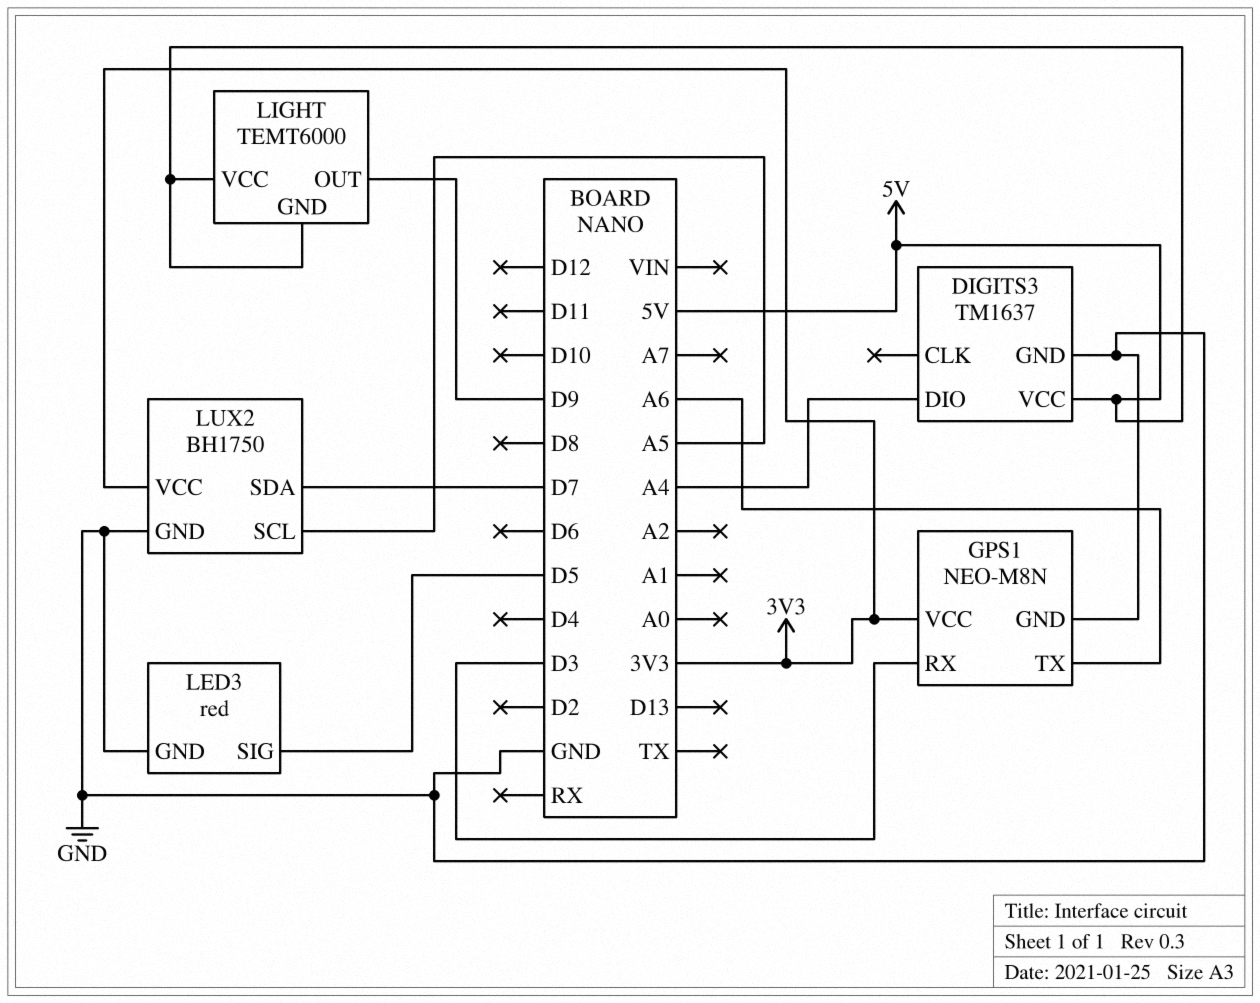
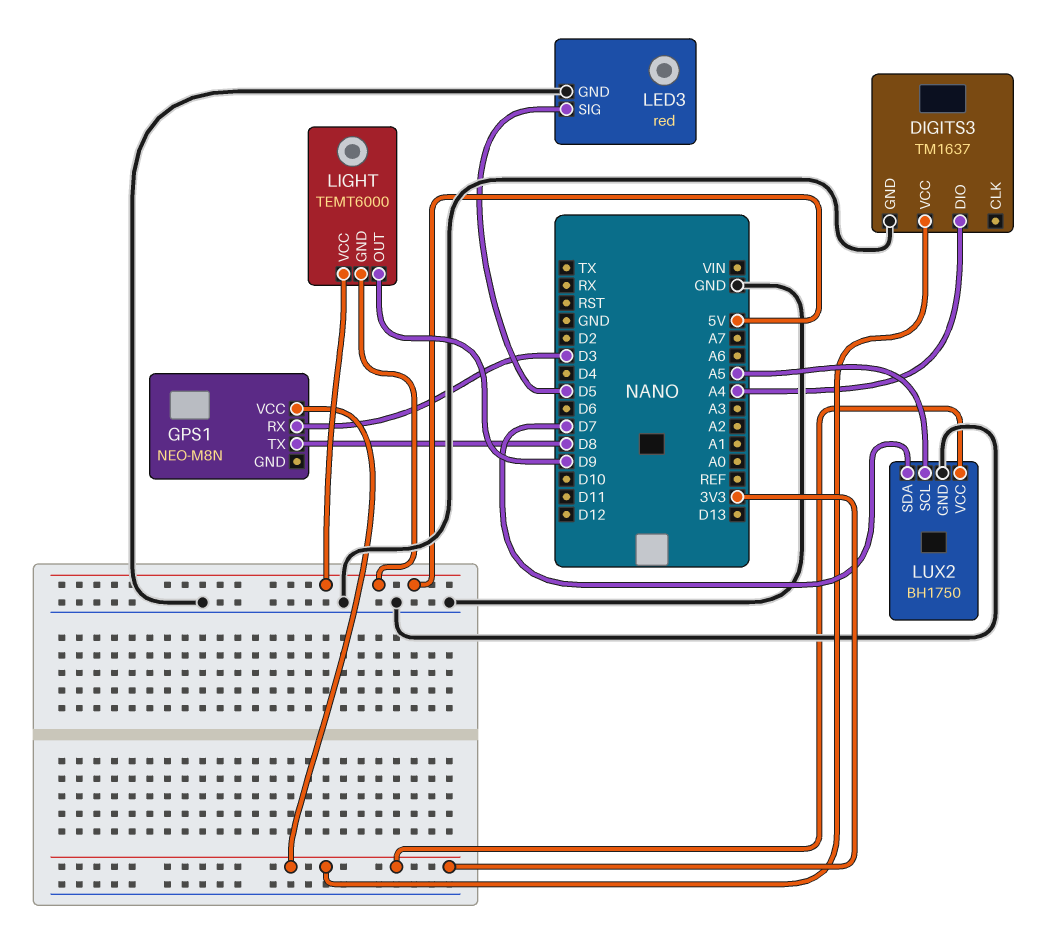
DIGITS3 pin VCC: 5V -> 3V3
GPS1 pin GND: GND -> none
GPS1 pin TX: A6 -> D8

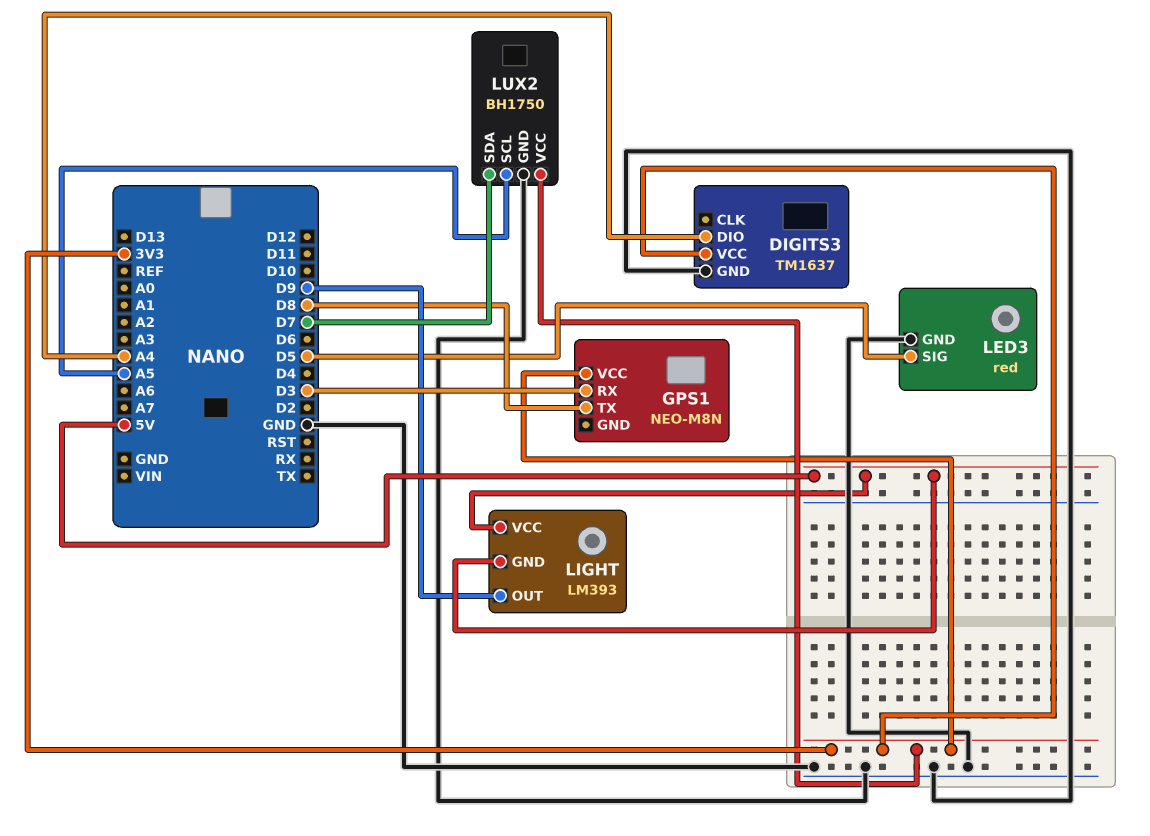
LIGHT: TEMT6000 -> LM393

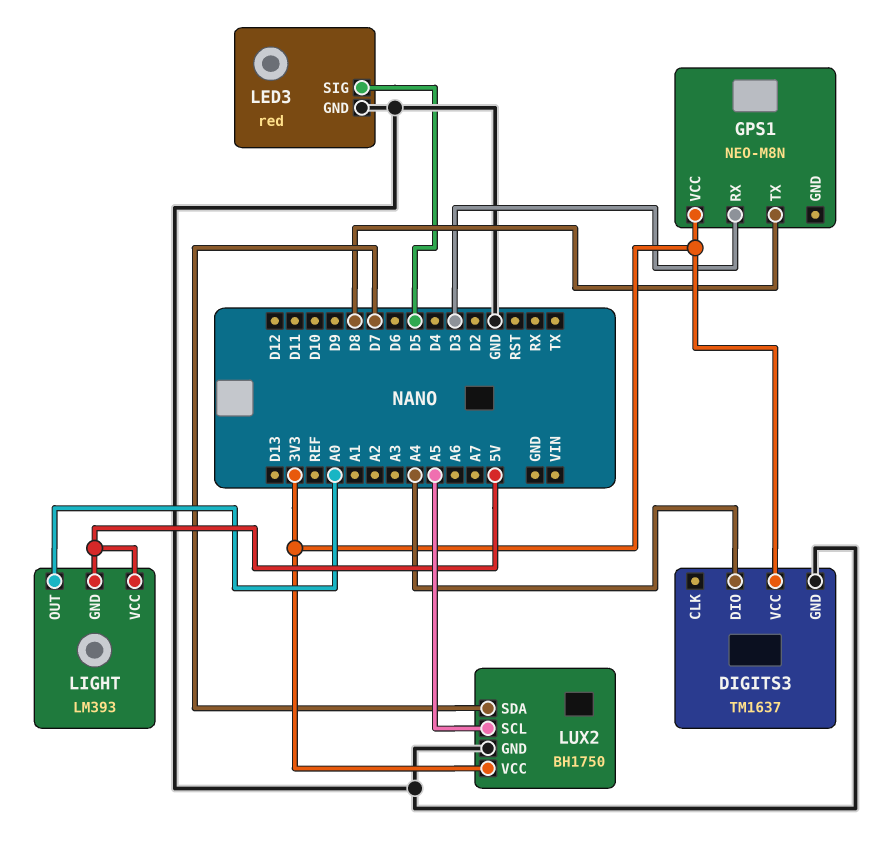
LIGHT pin OUT: D9 -> A0

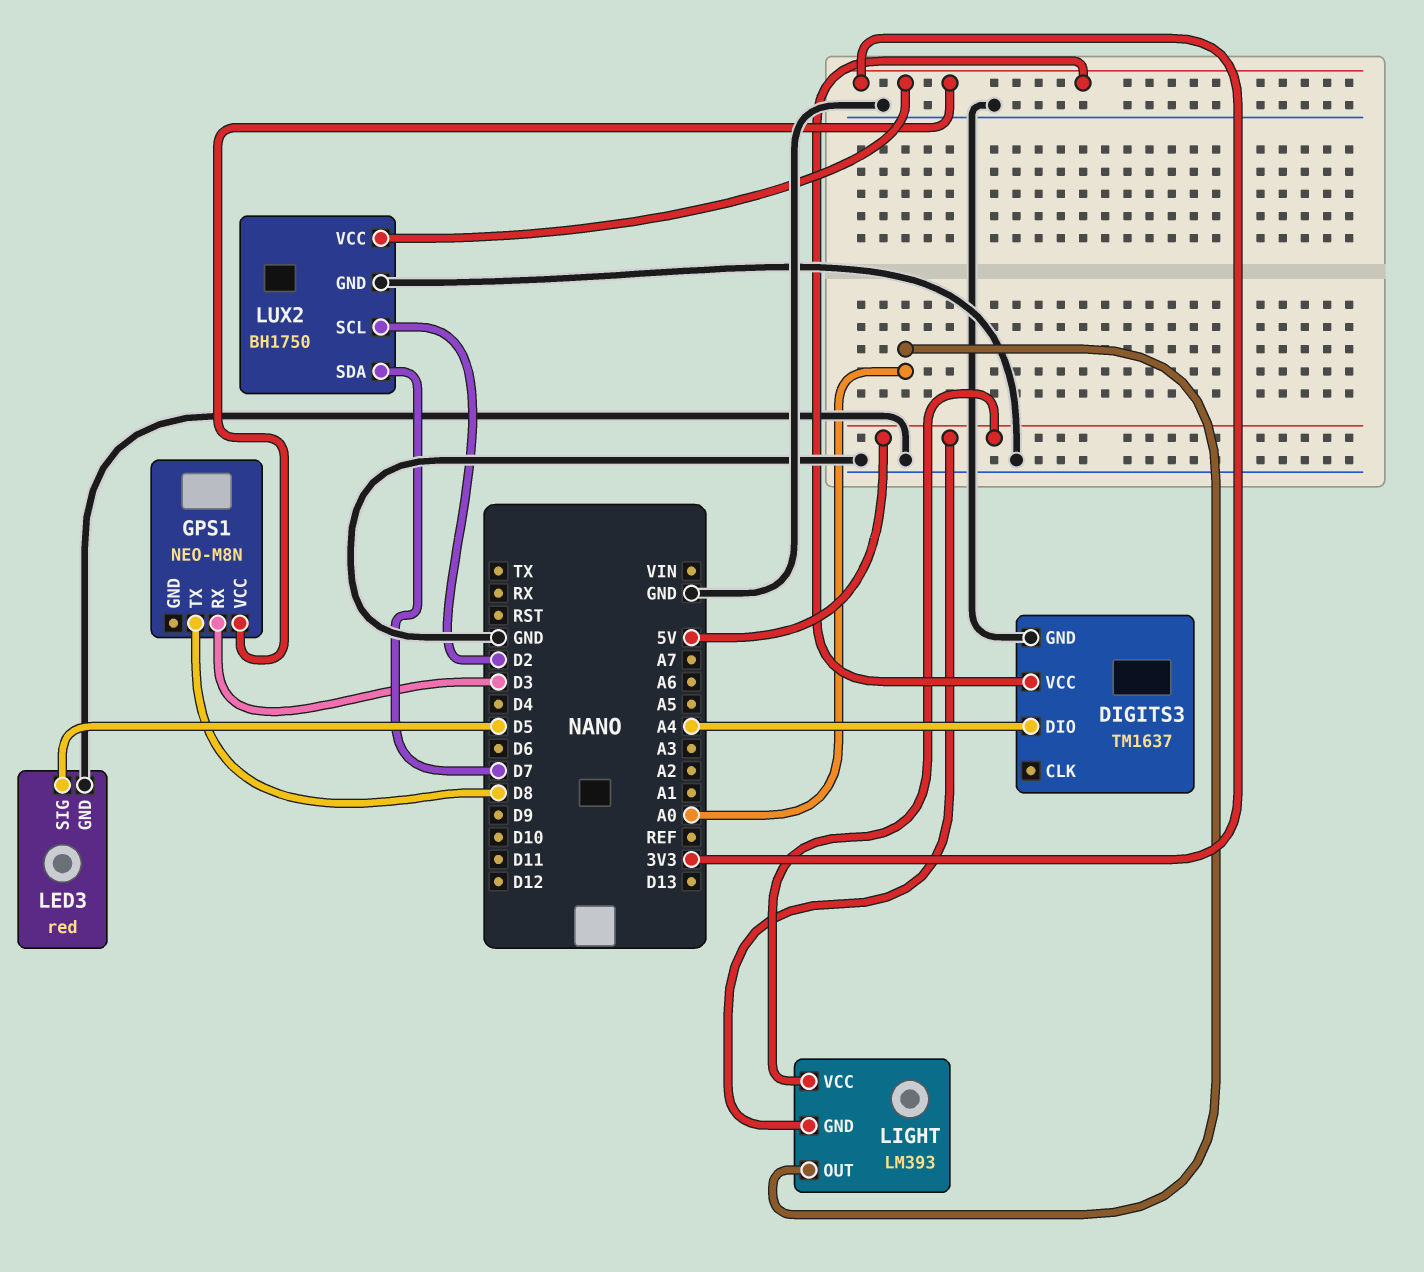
LUX2 pin SCL: A5 -> D2

